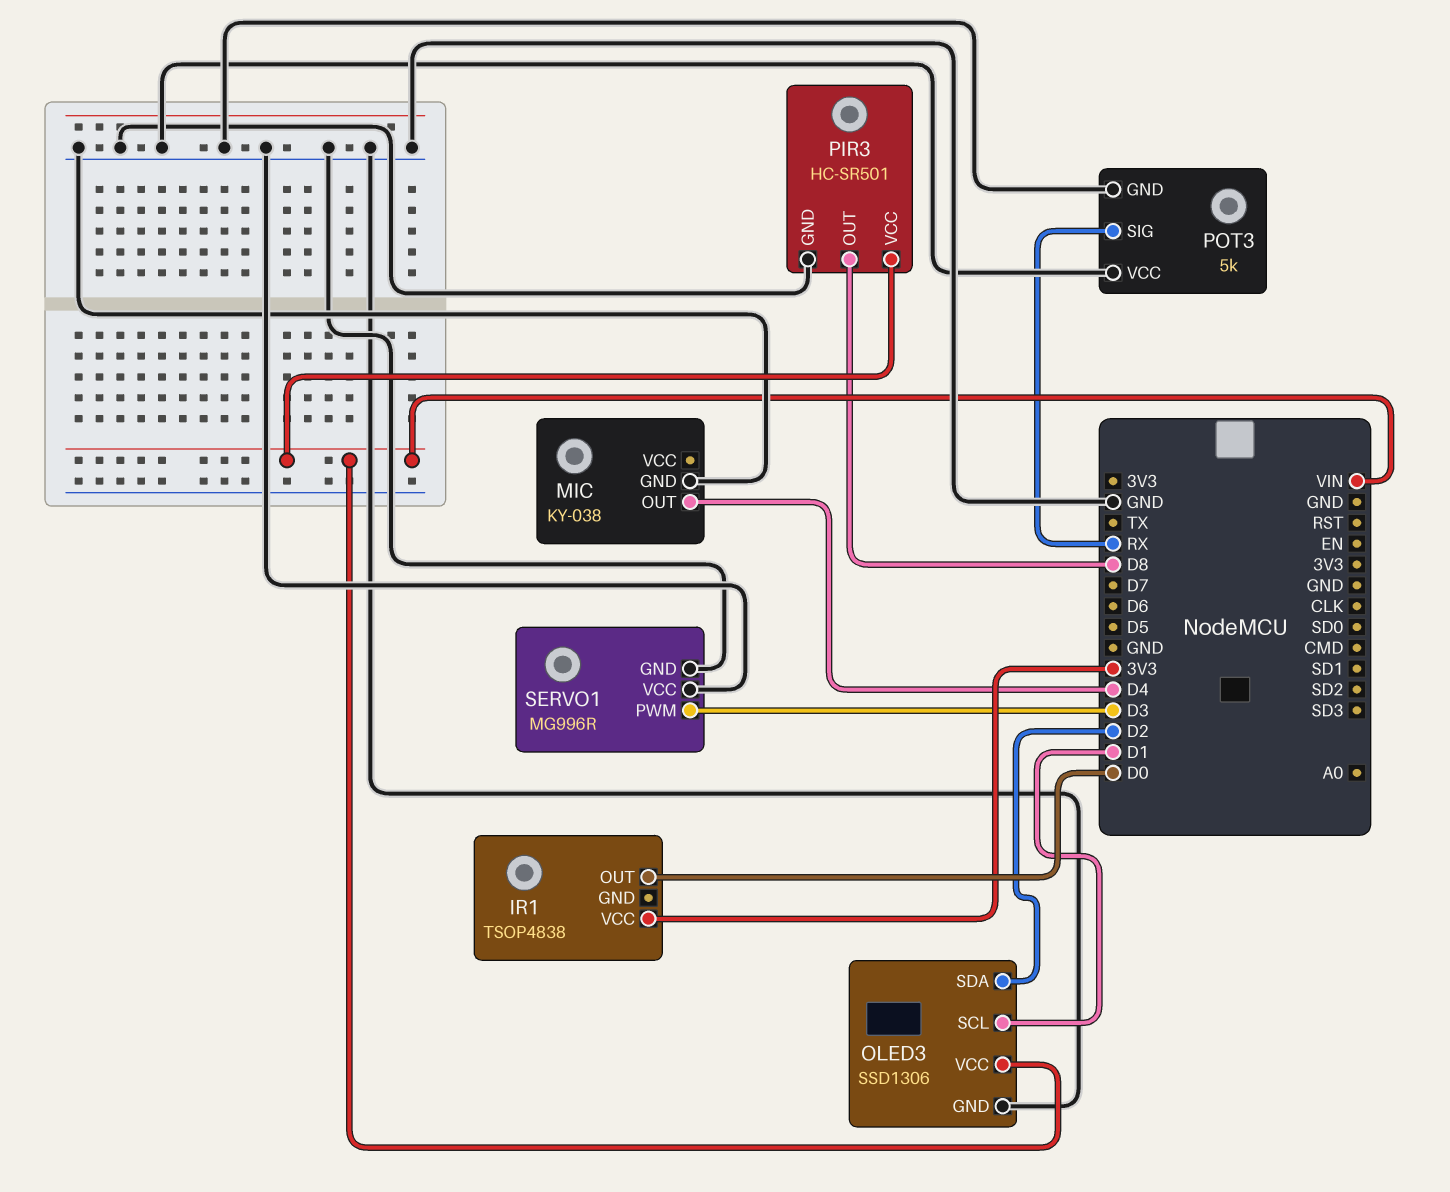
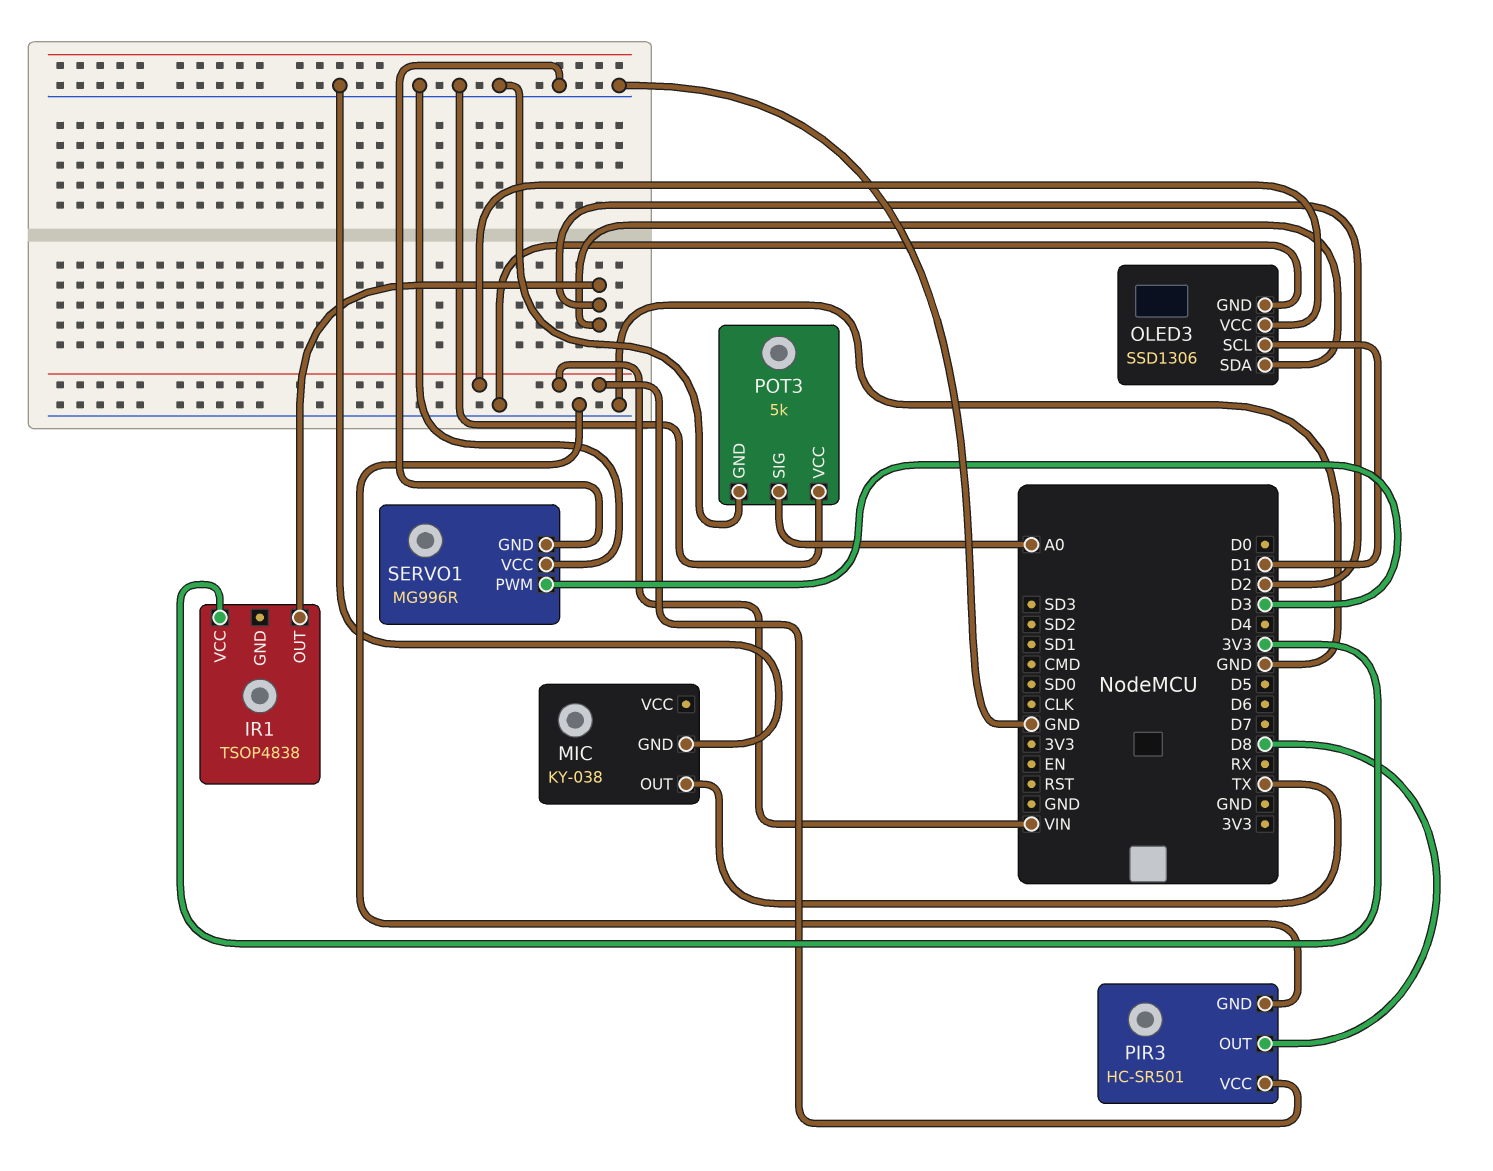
IR1 pin OUT: D0 -> D2
MIC pin OUT: D4 -> TX
POT3 pin SIG: RX -> A0

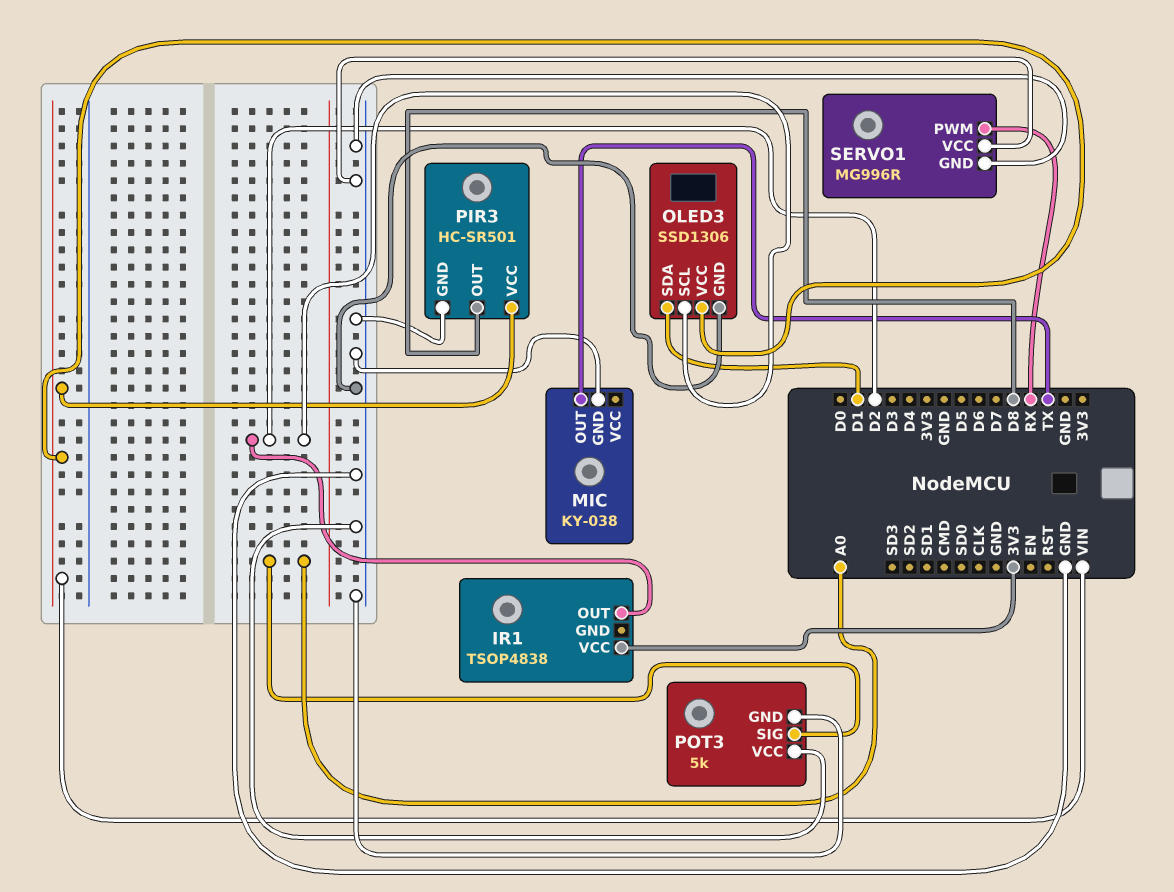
OLED3 pin SCL: D1 -> D2
OLED3 pin SDA: D2 -> D1
SERVO1 pin PWM: D3 -> RX

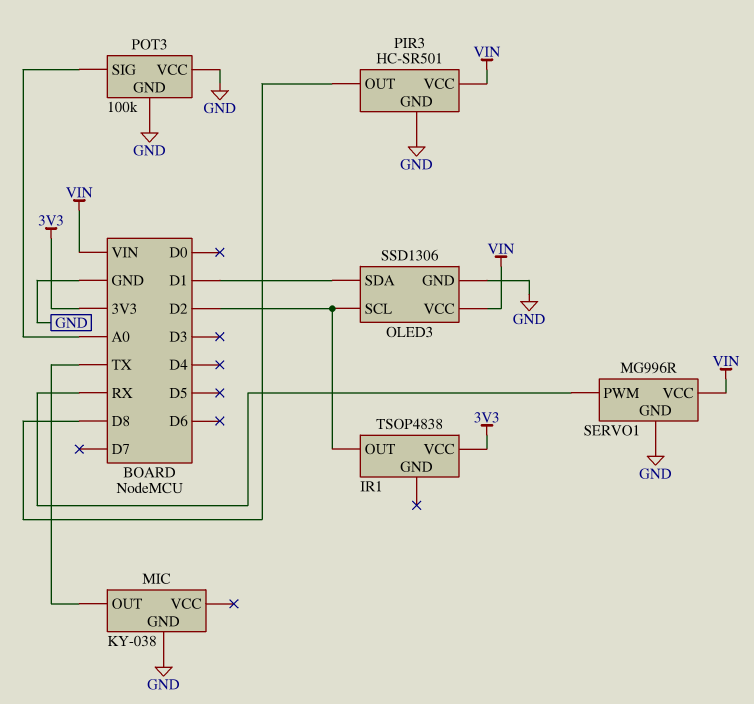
POT3: 5k -> 100k
SERVO1 pin VCC: GND -> VIN

